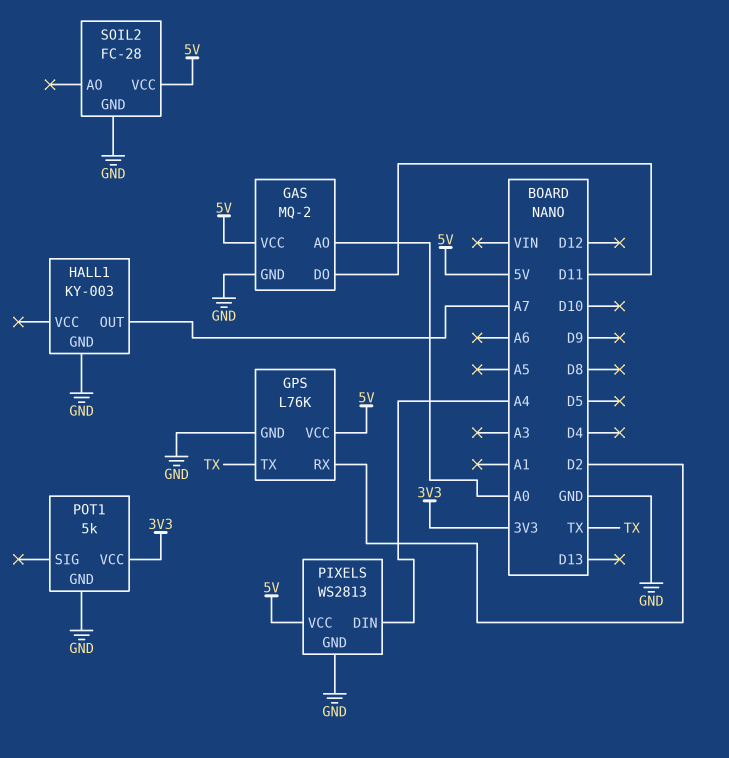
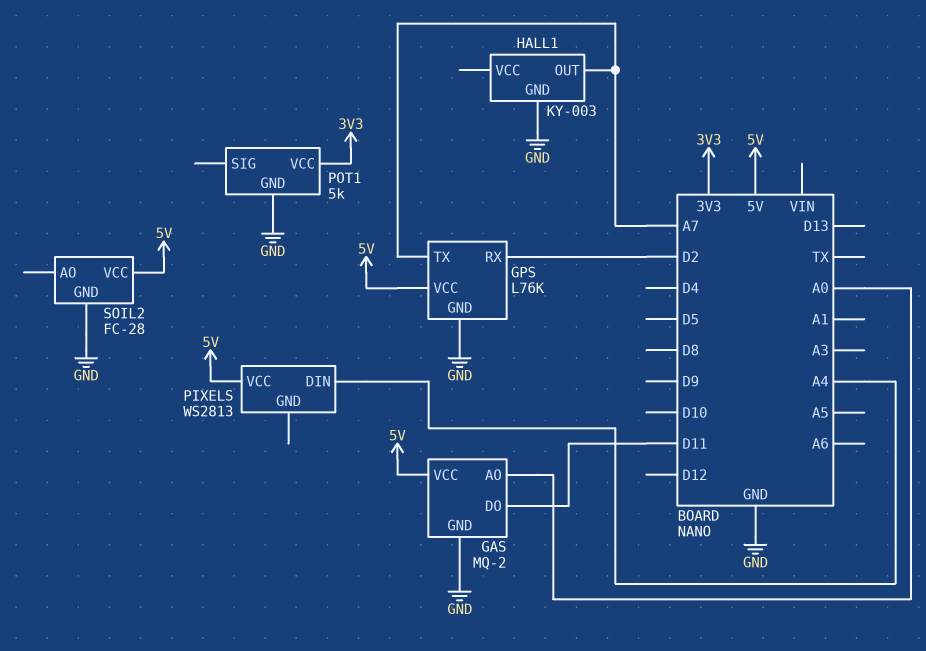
GPS pin TX: TX -> A7
PIXELS pin GND: GND -> none

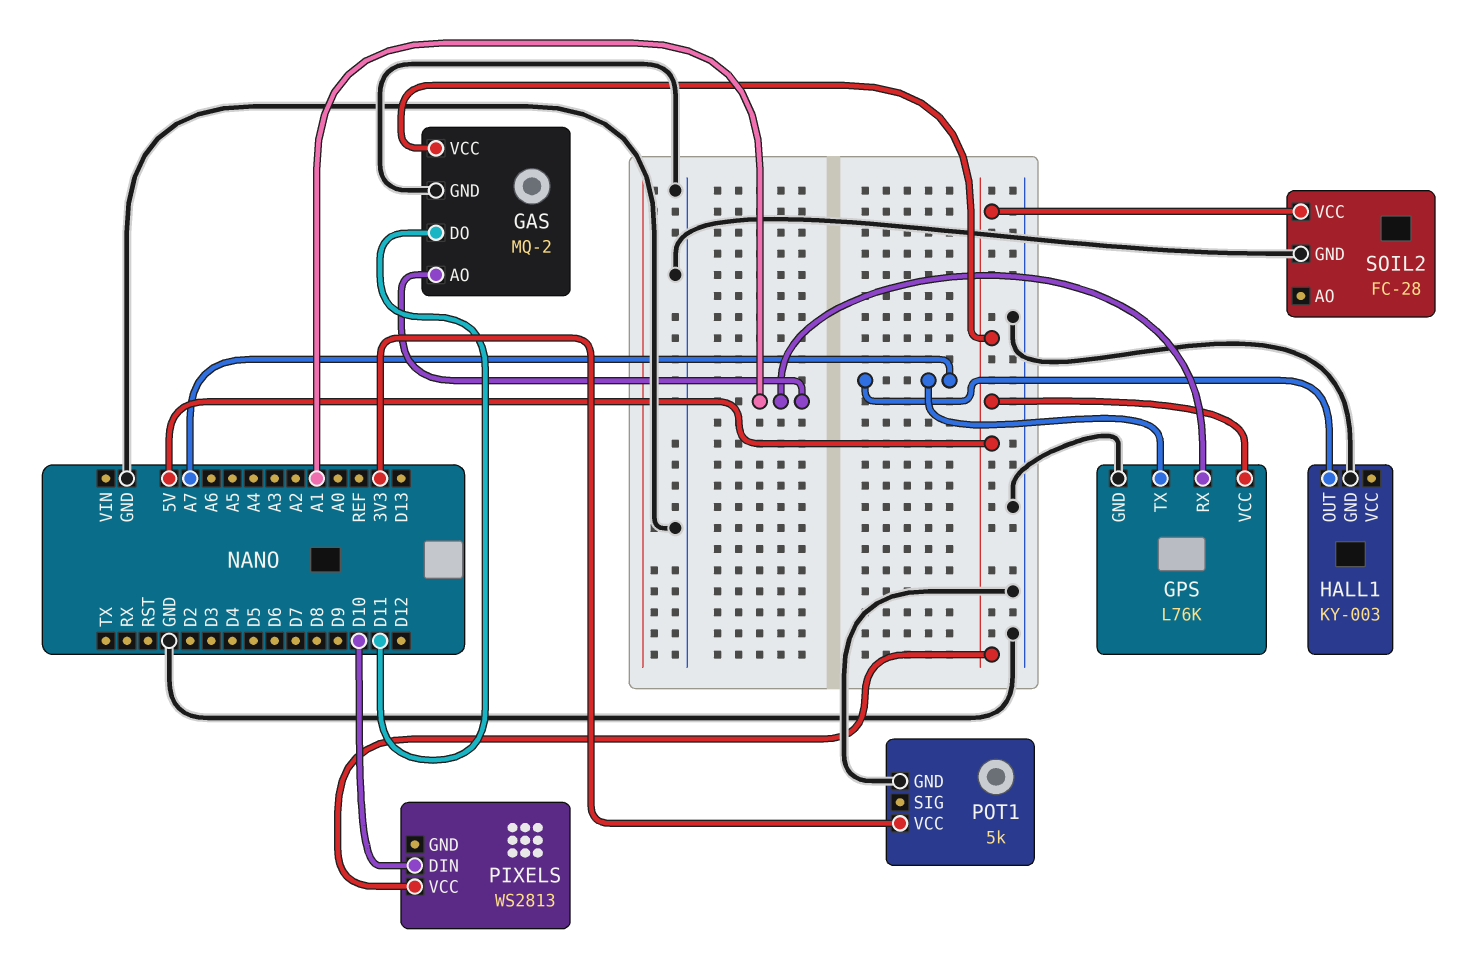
GAS pin AO: A0 -> A1
GPS pin RX: D2 -> A1
PIXELS pin DIN: A4 -> D10

